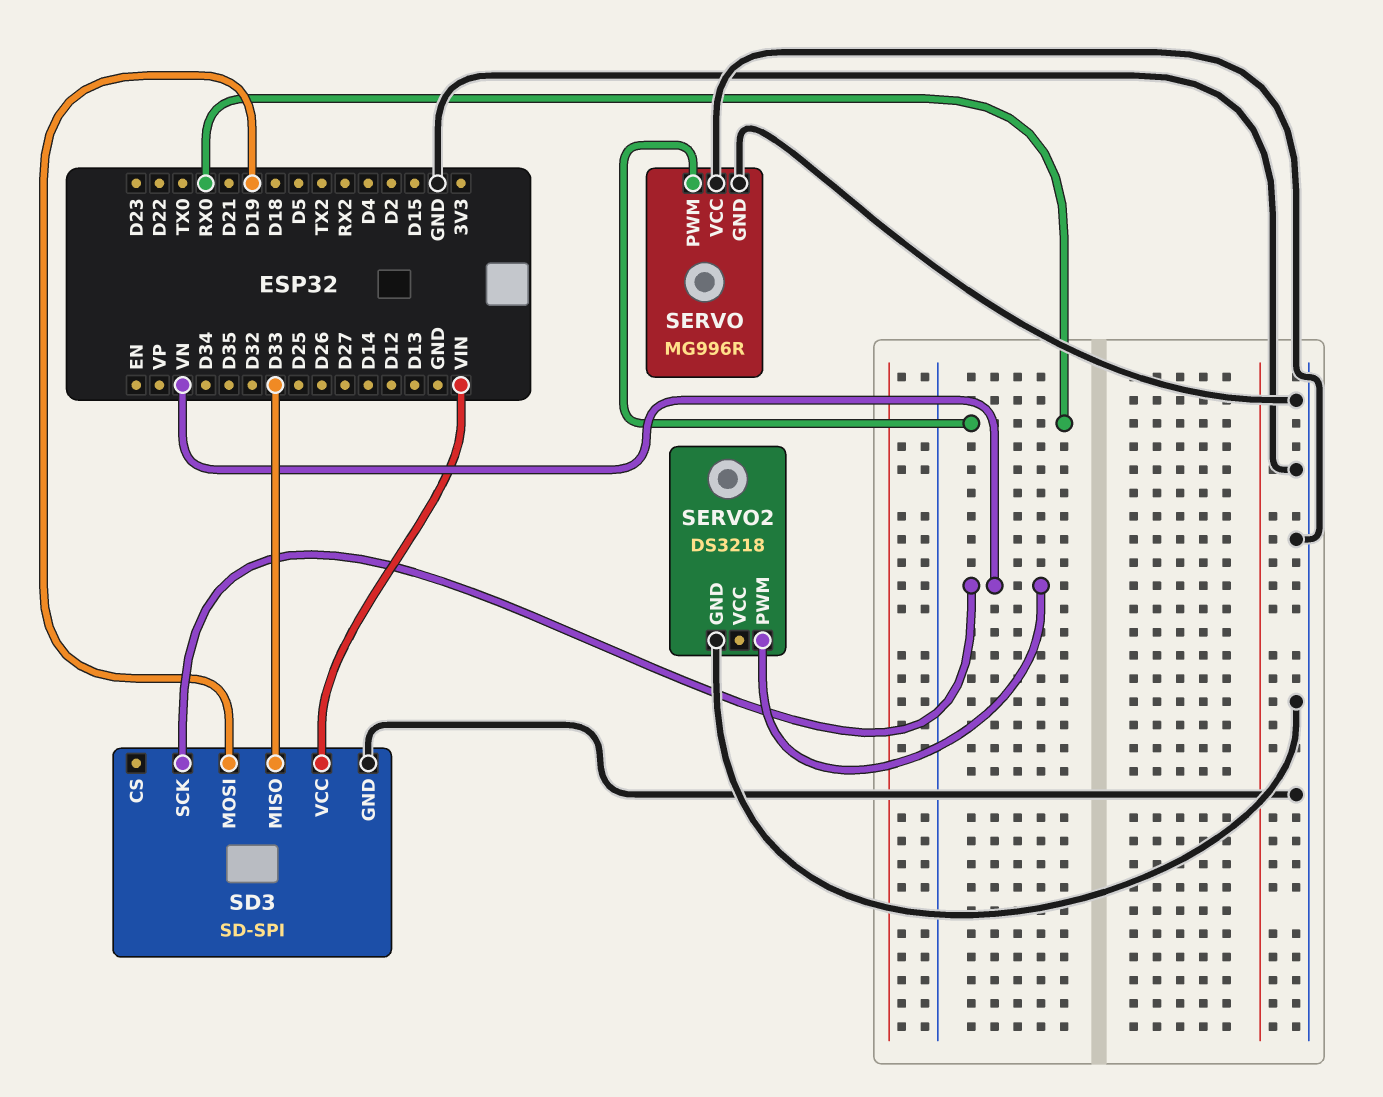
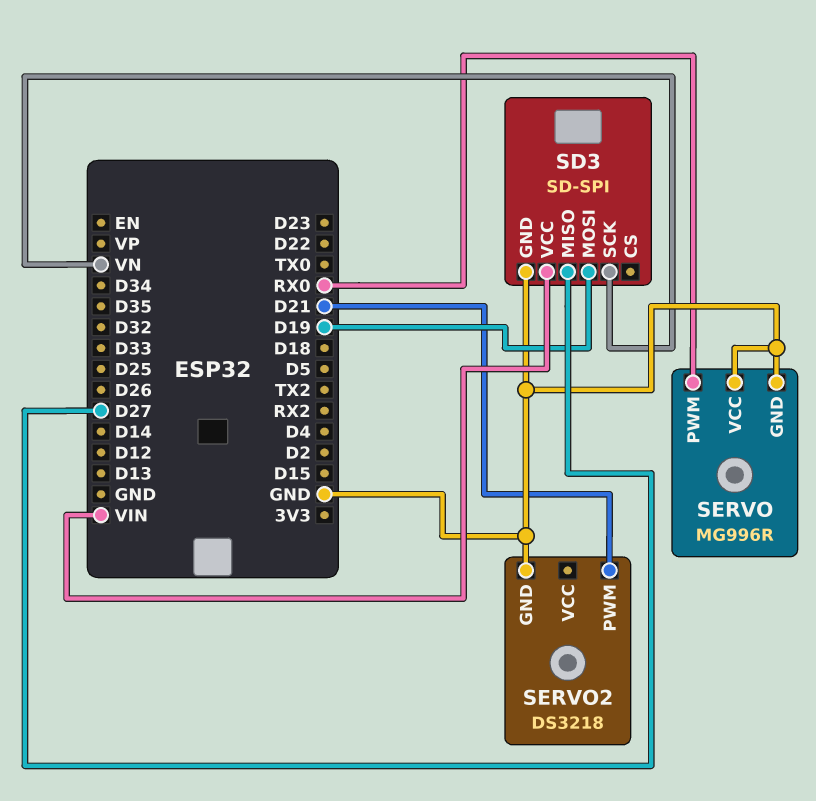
SD3 pin MISO: D33 -> D27
SERVO2 pin PWM: VN -> D21

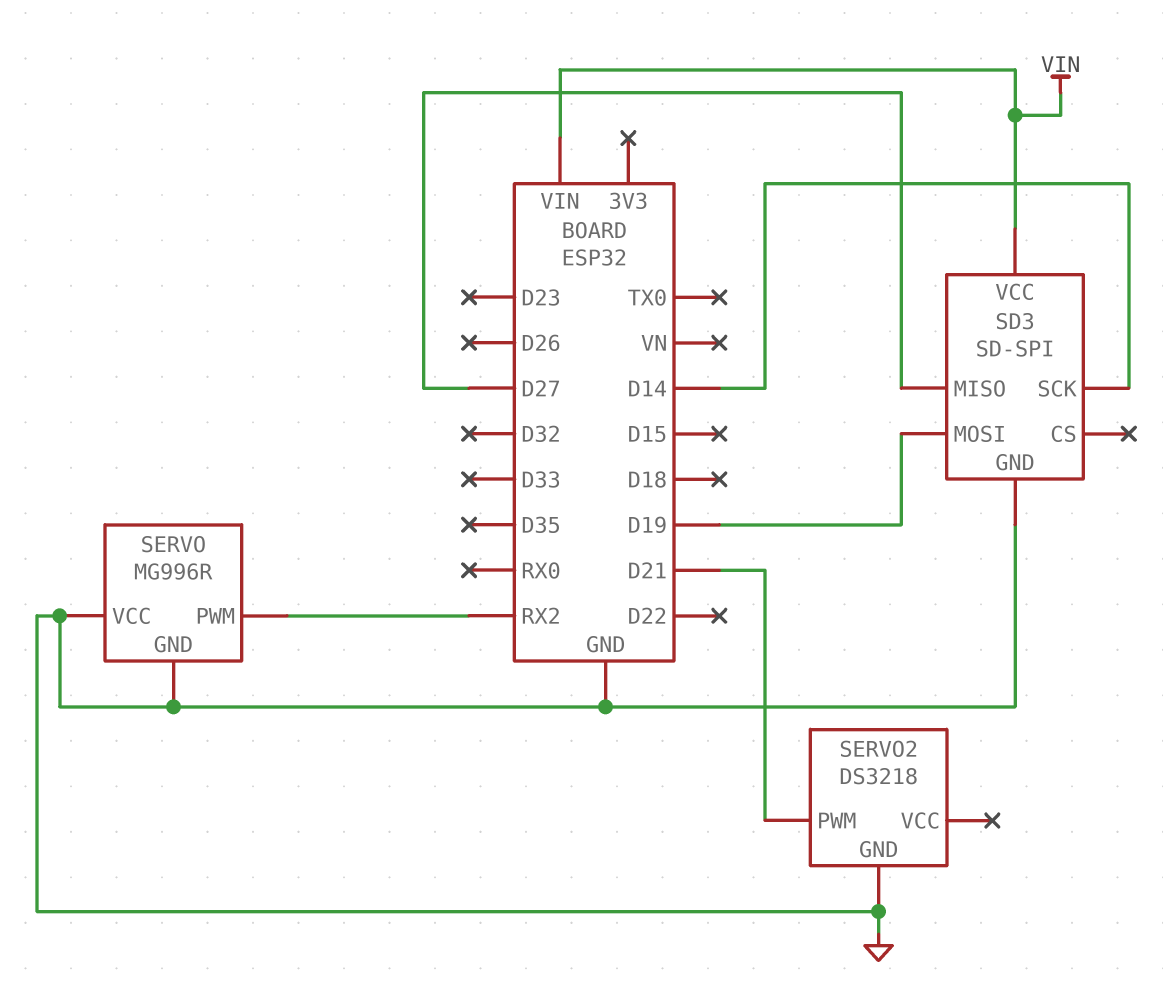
SD3 pin SCK: VN -> D14
SERVO pin PWM: RX0 -> RX2

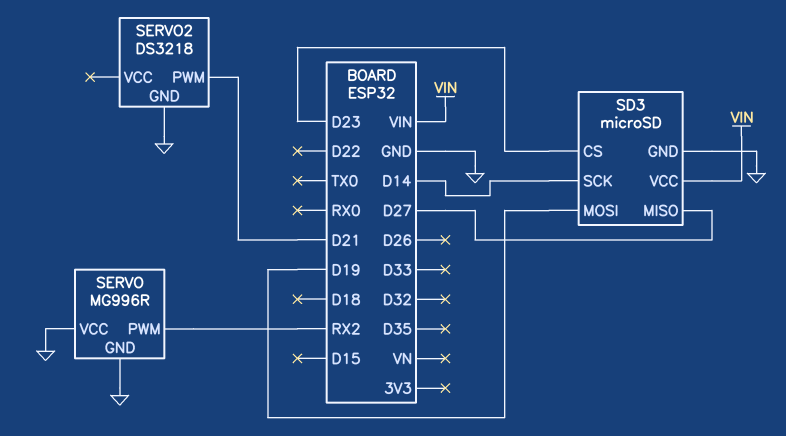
SD3: SD-SPI -> microSD
SD3 pin CS: none -> D23

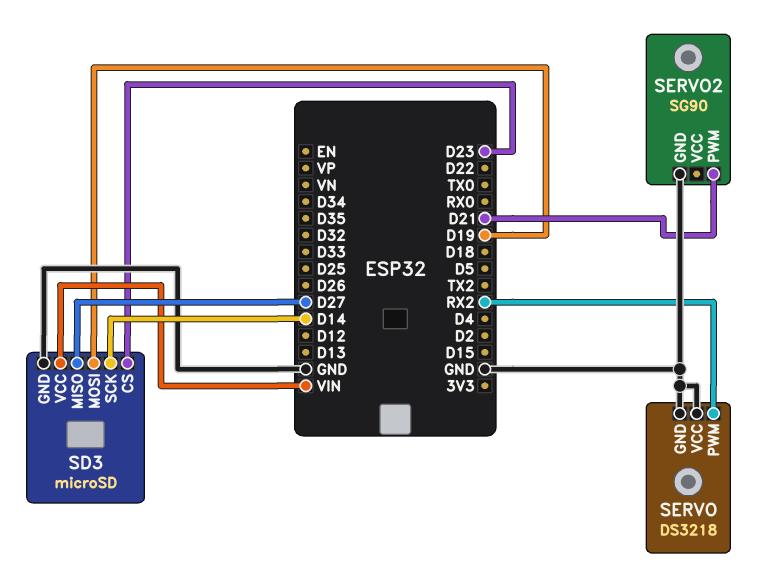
SERVO: MG996R -> DS3218
SERVO2: DS3218 -> SG90

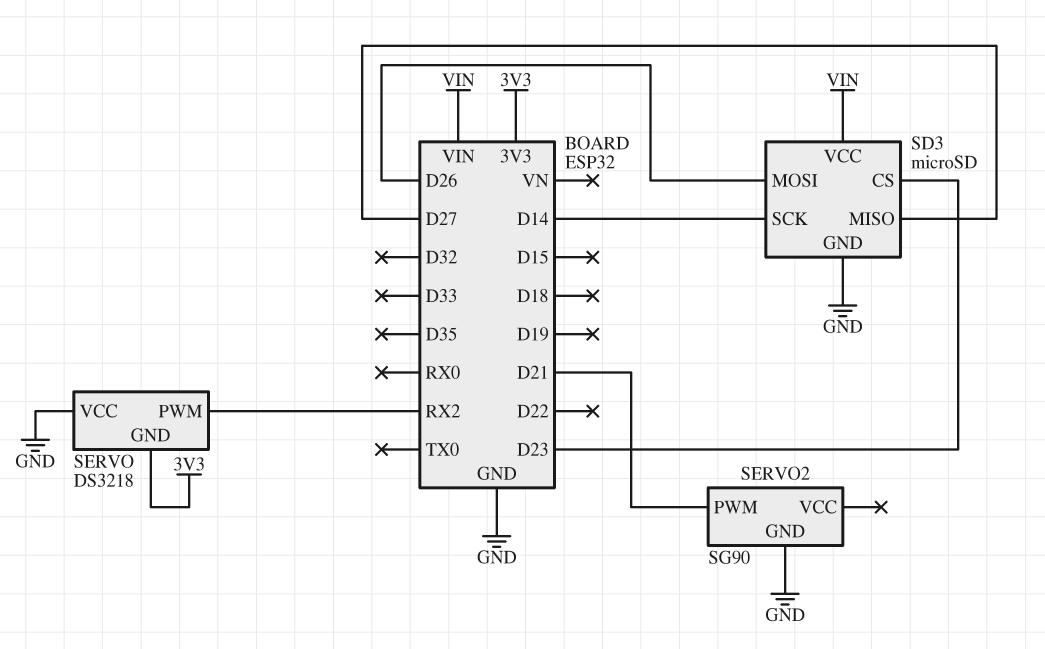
SD3 pin MOSI: D19 -> D26
SERVO pin GND: GND -> 3V3

